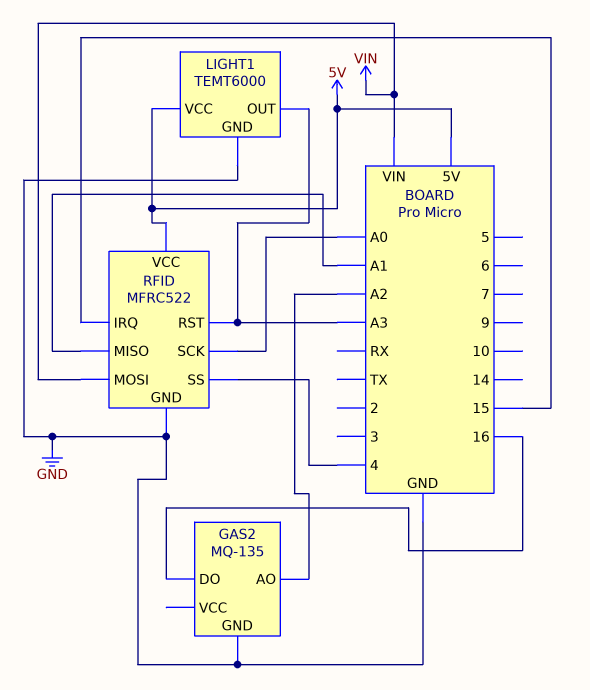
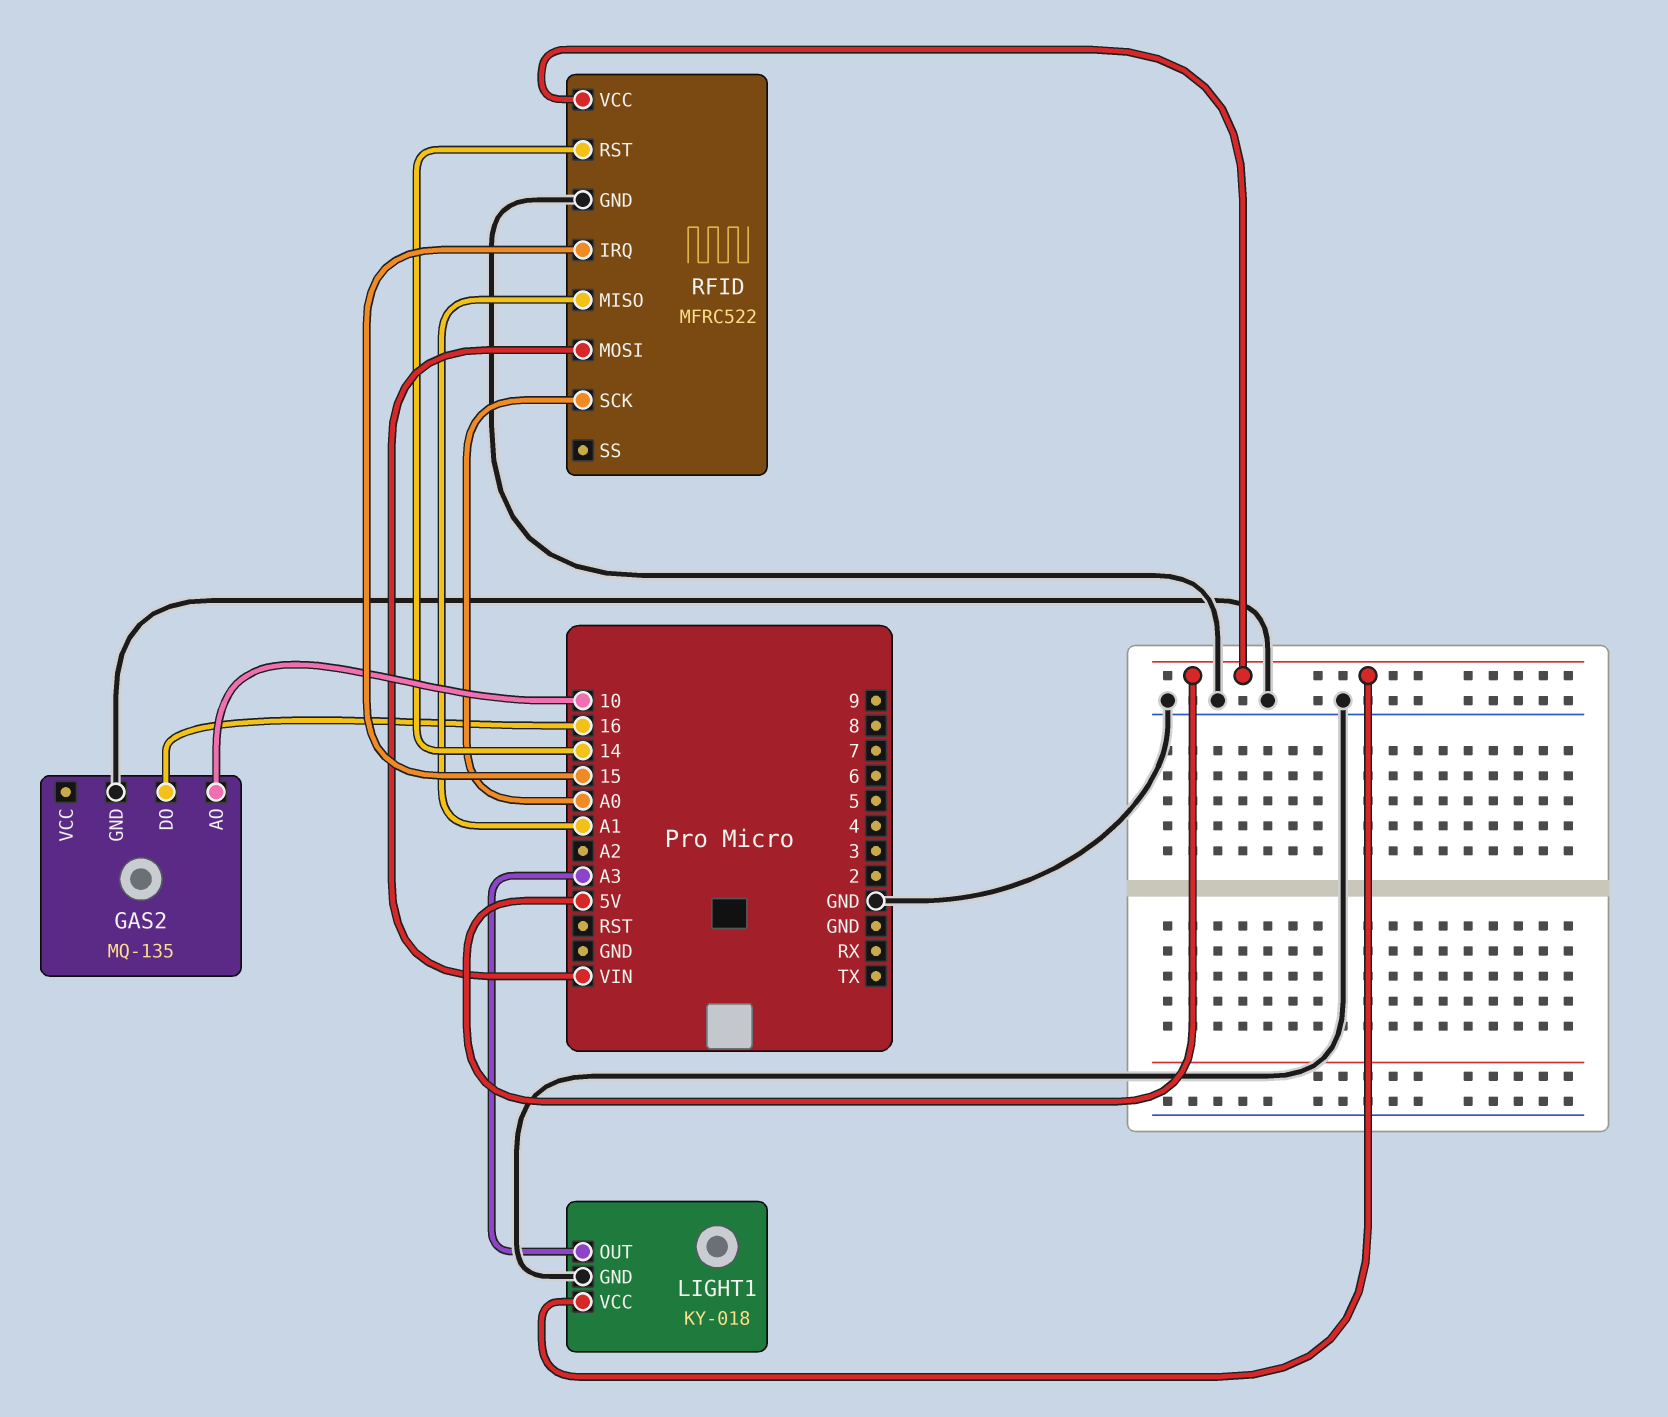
GAS2 pin AO: A2 -> 10
LIGHT1: TEMT6000 -> KY-018
RFID pin RST: A3 -> 14
RFID pin SS: 4 -> none

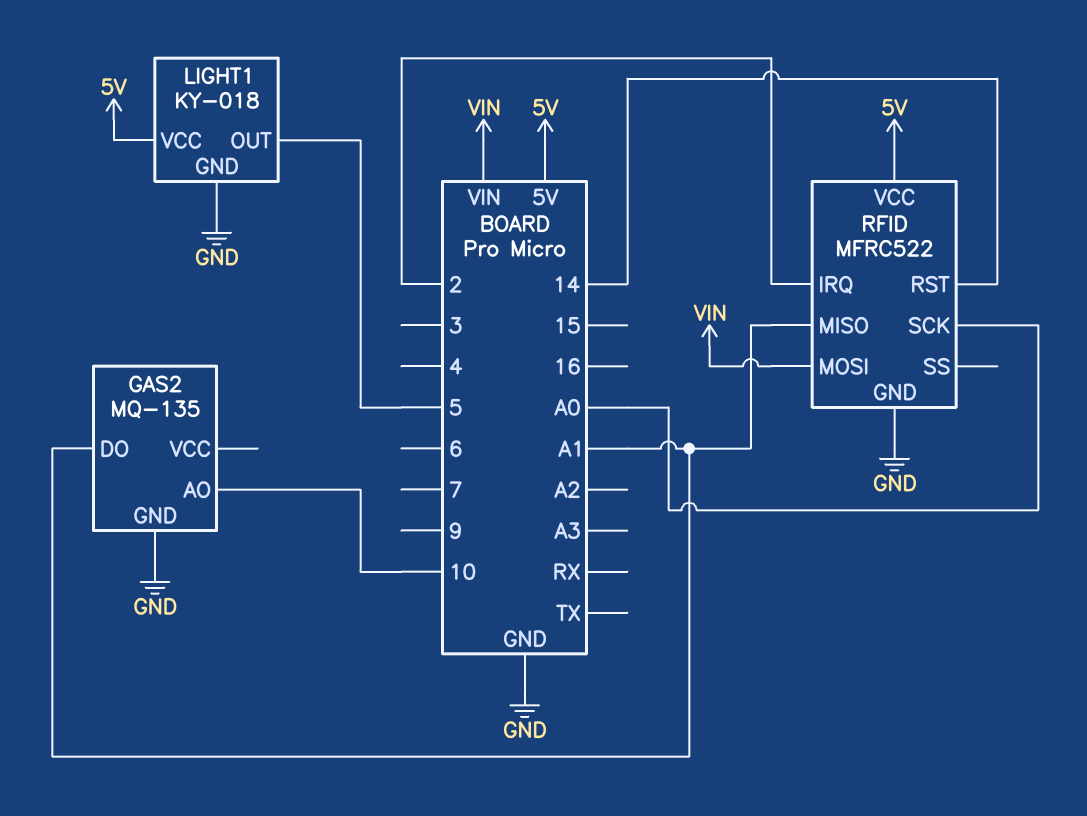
GAS2 pin DO: 16 -> A1
LIGHT1 pin OUT: A3 -> 5
RFID pin IRQ: 15 -> 2

